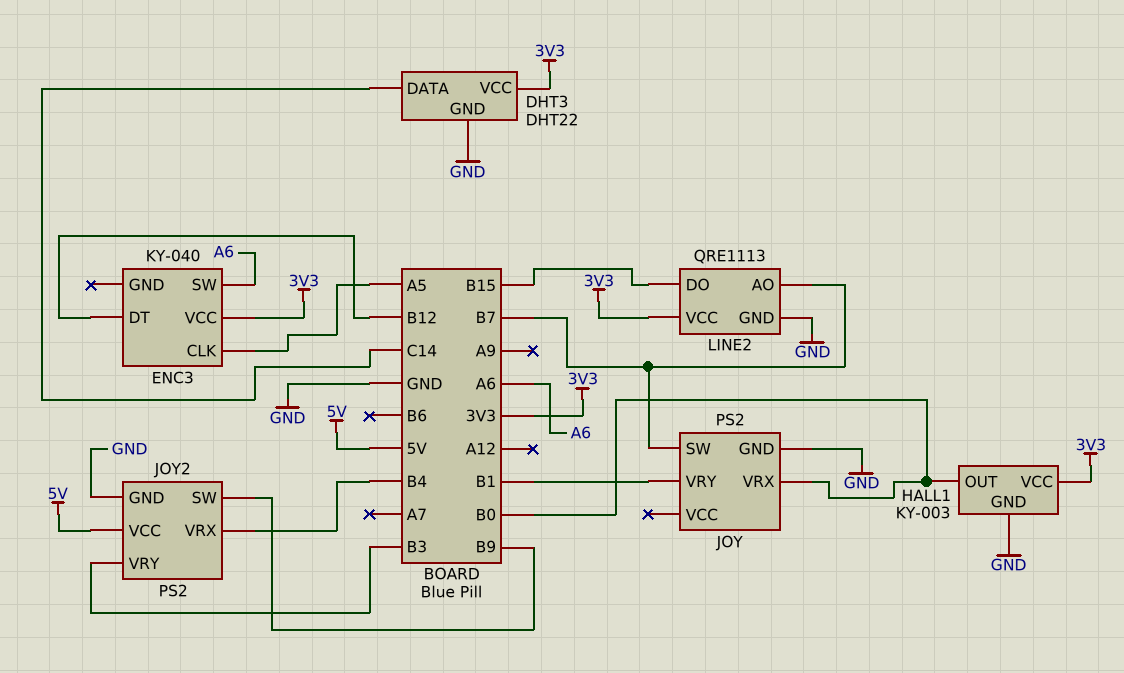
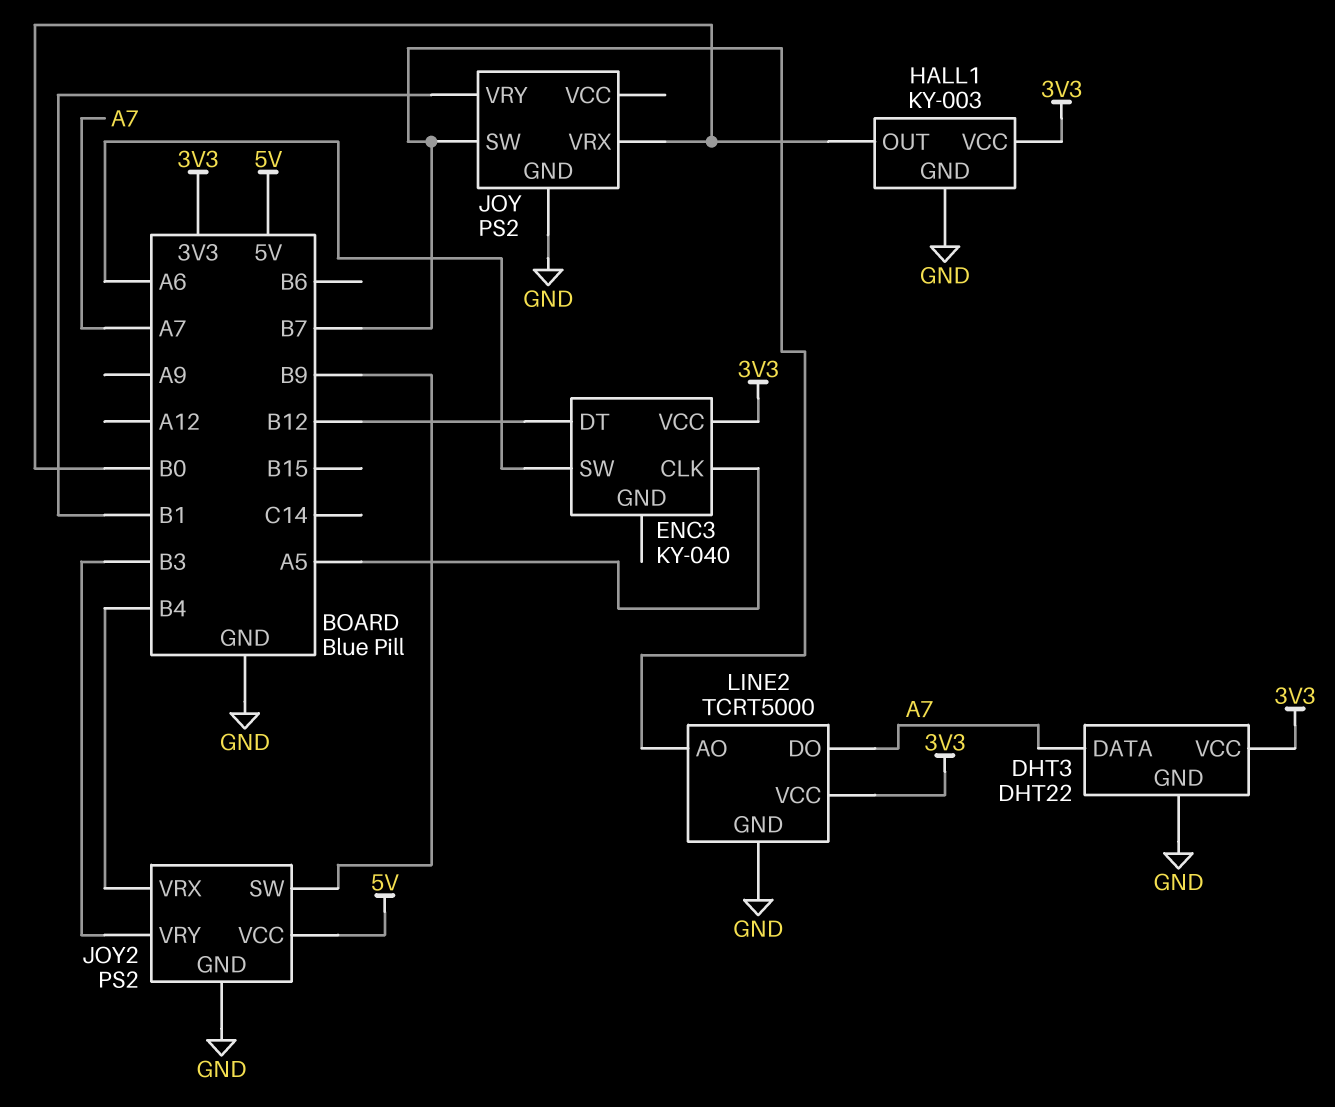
DHT3 pin DATA: C14 -> A7
LINE2: QRE1113 -> TCRT5000
LINE2 pin DO: B15 -> A7

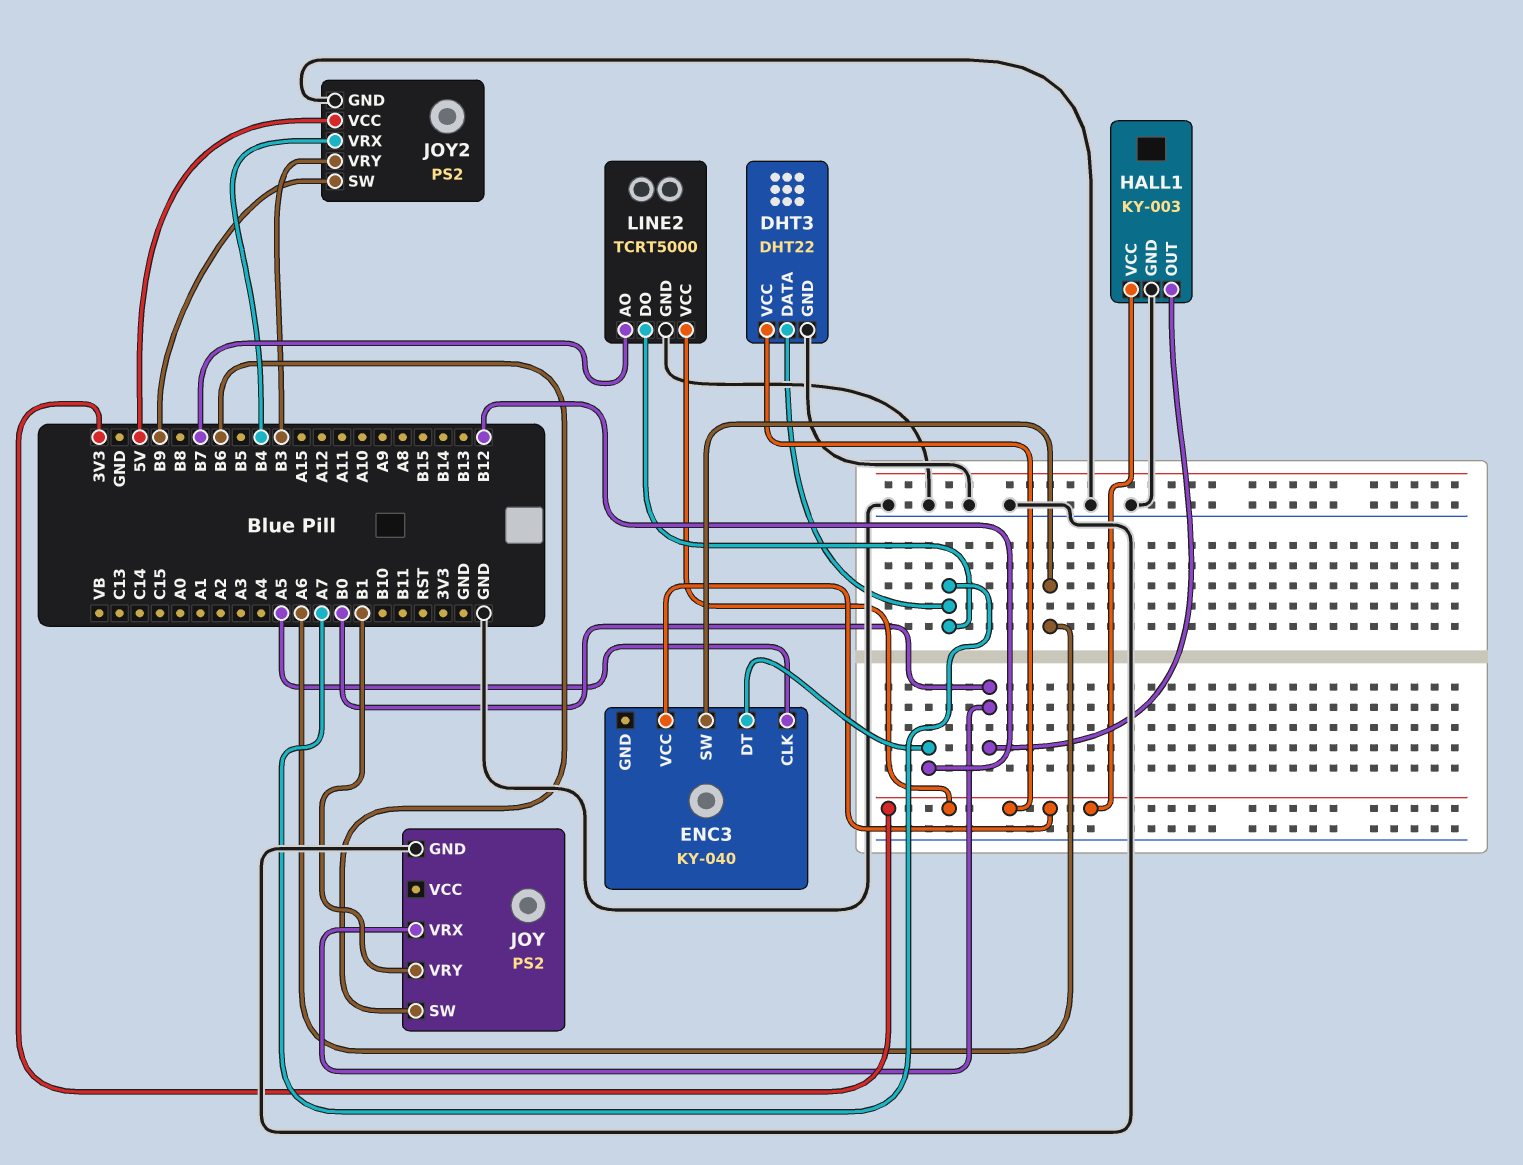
JOY pin SW: B7 -> B6

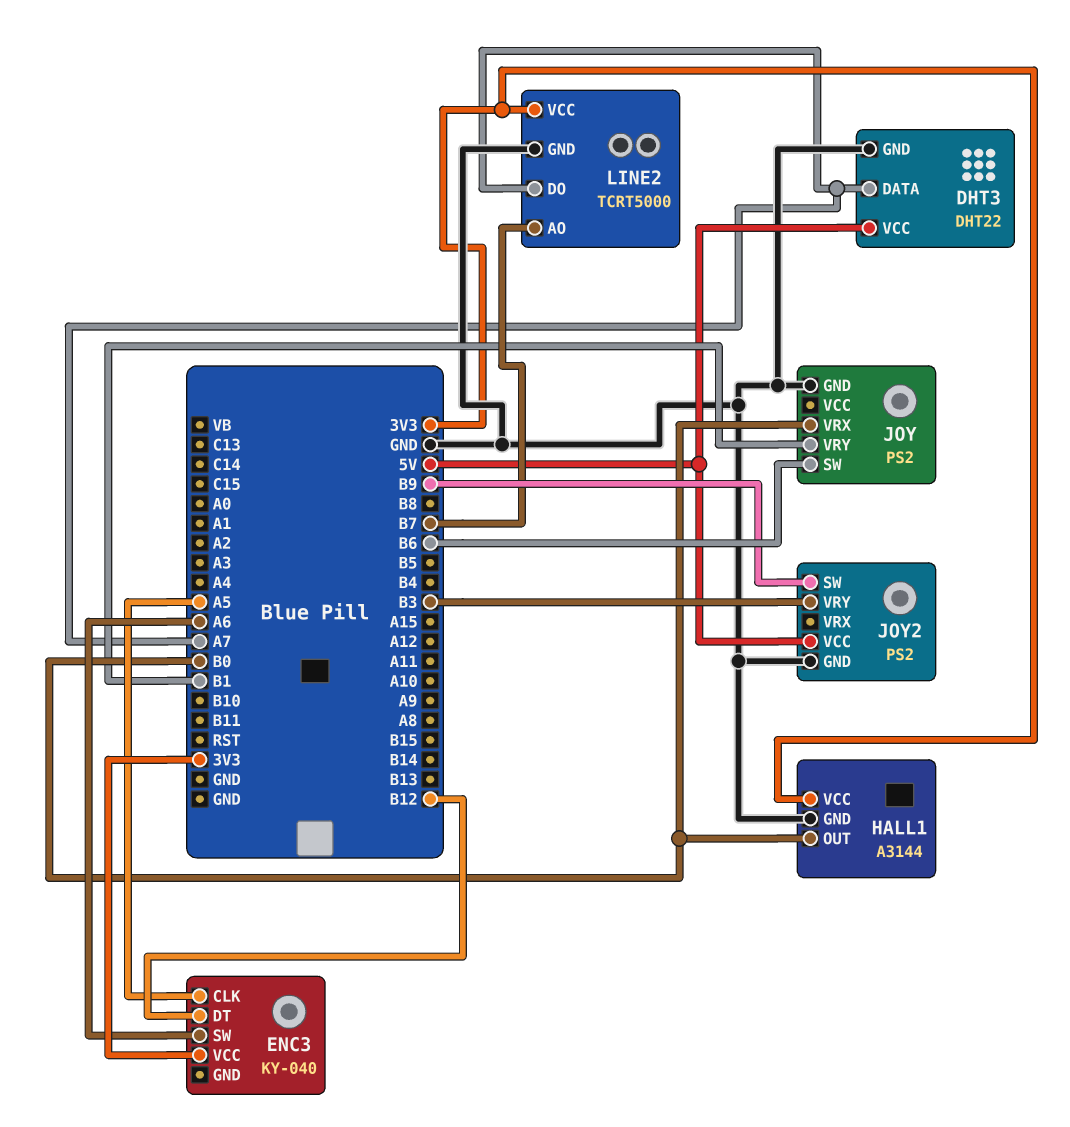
DHT3 pin VCC: 3V3 -> 5V
HALL1: KY-003 -> A3144
JOY2 pin VRX: B4 -> none

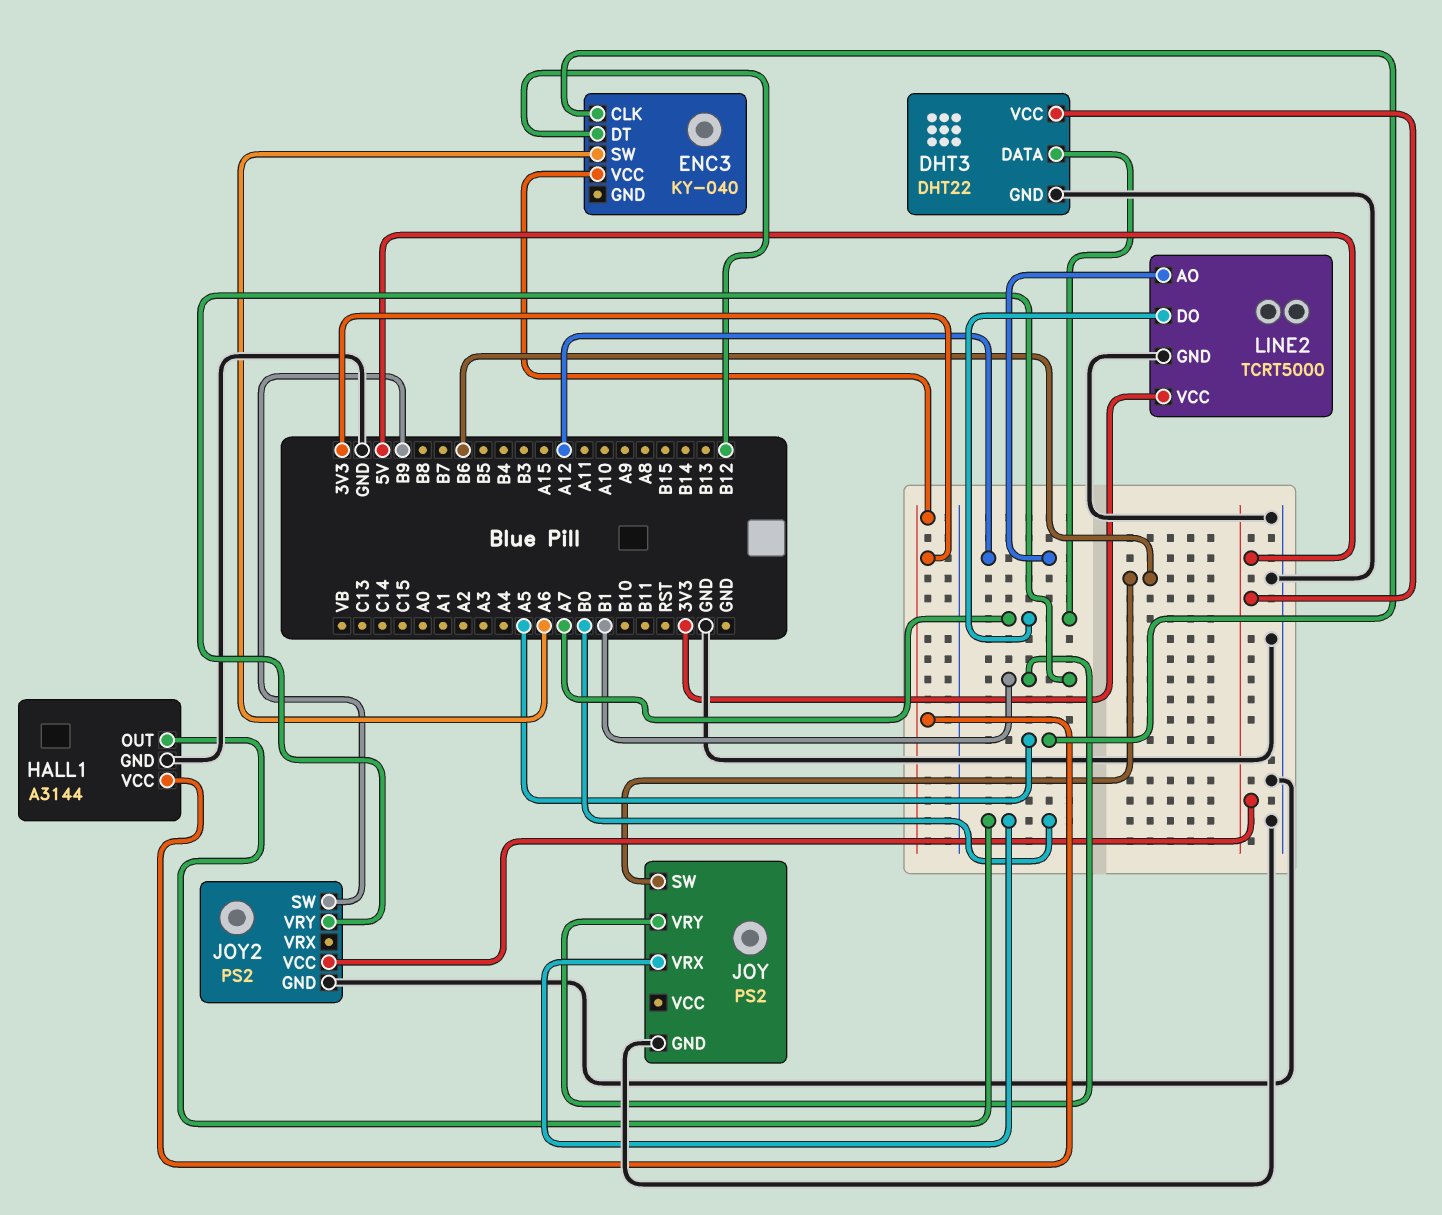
JOY2 pin VRY: B3 -> B1
LINE2 pin AO: B7 -> A12

